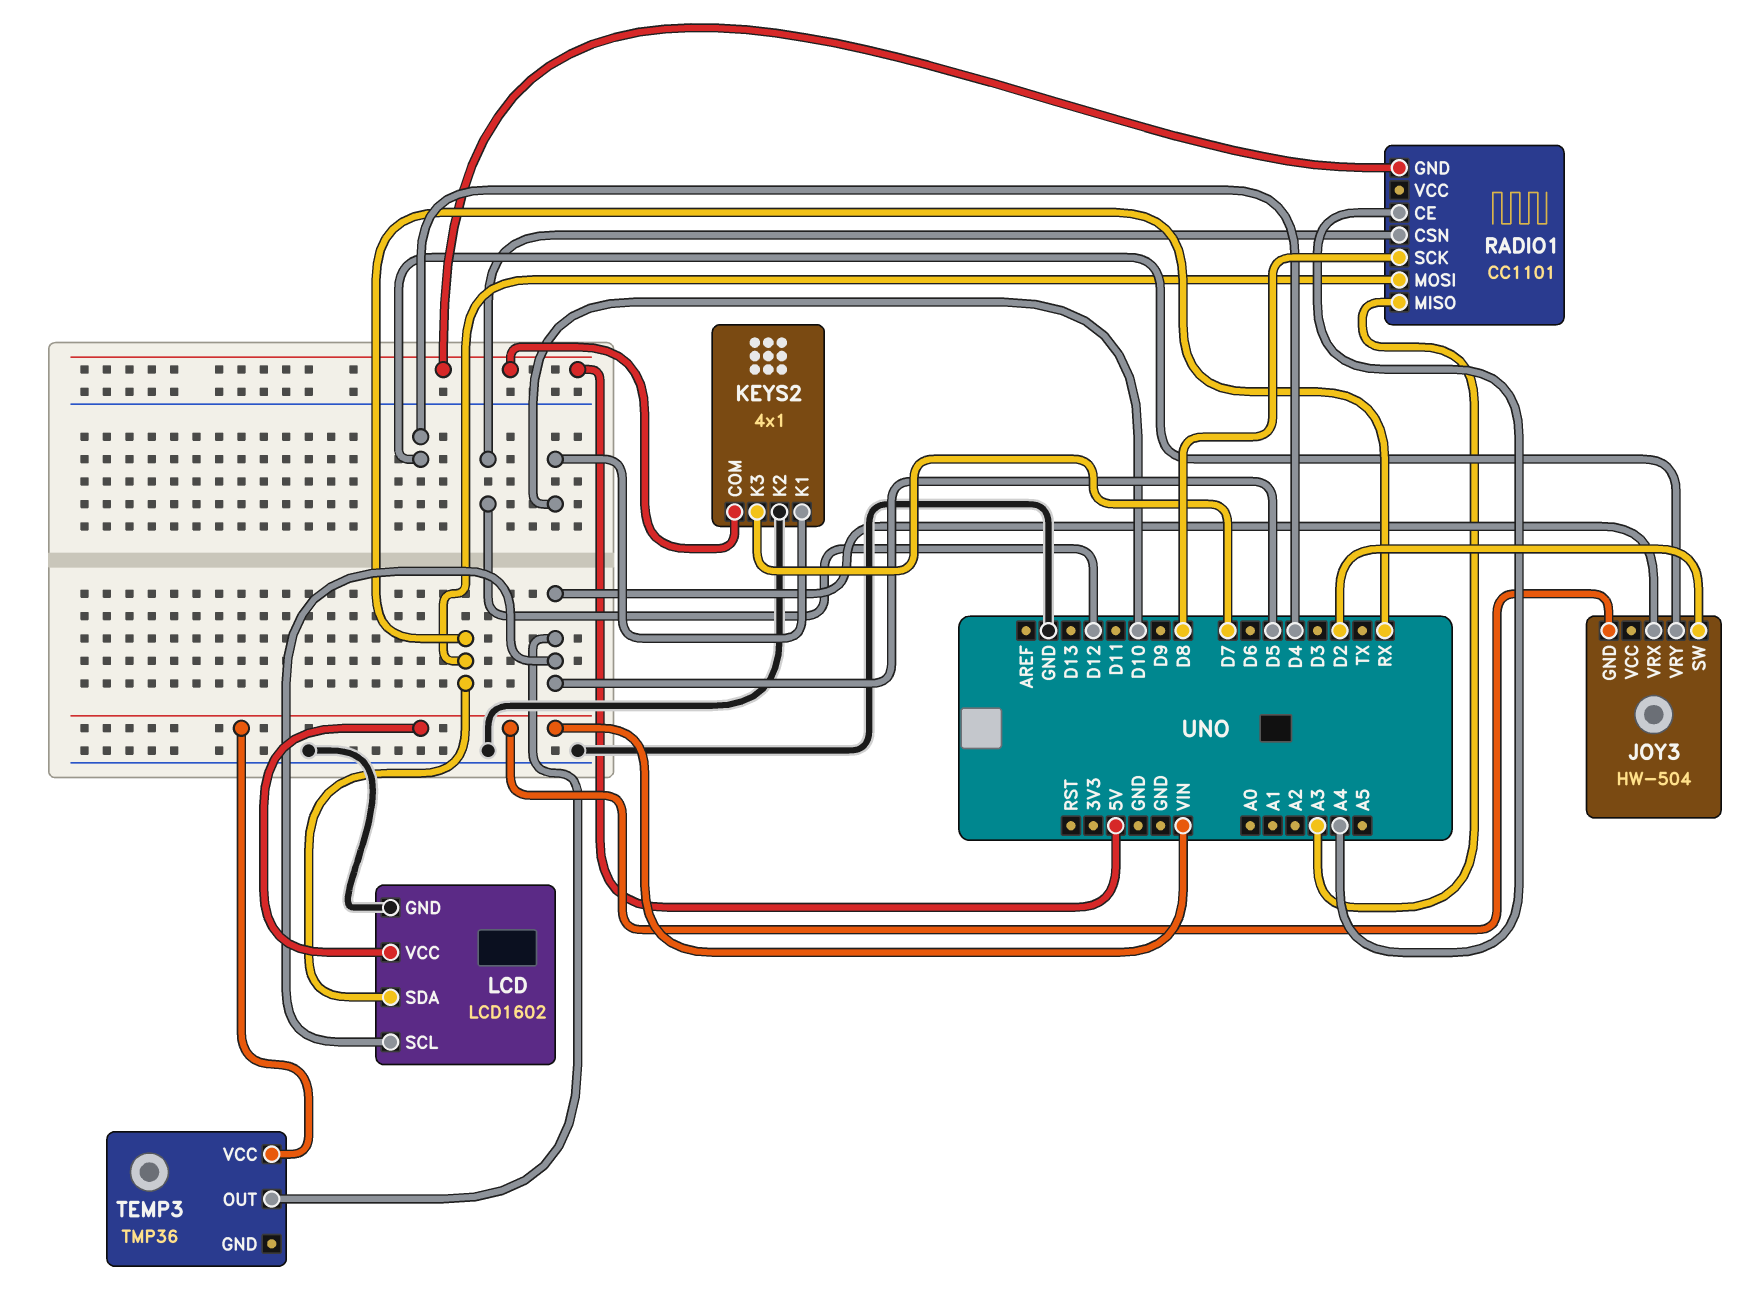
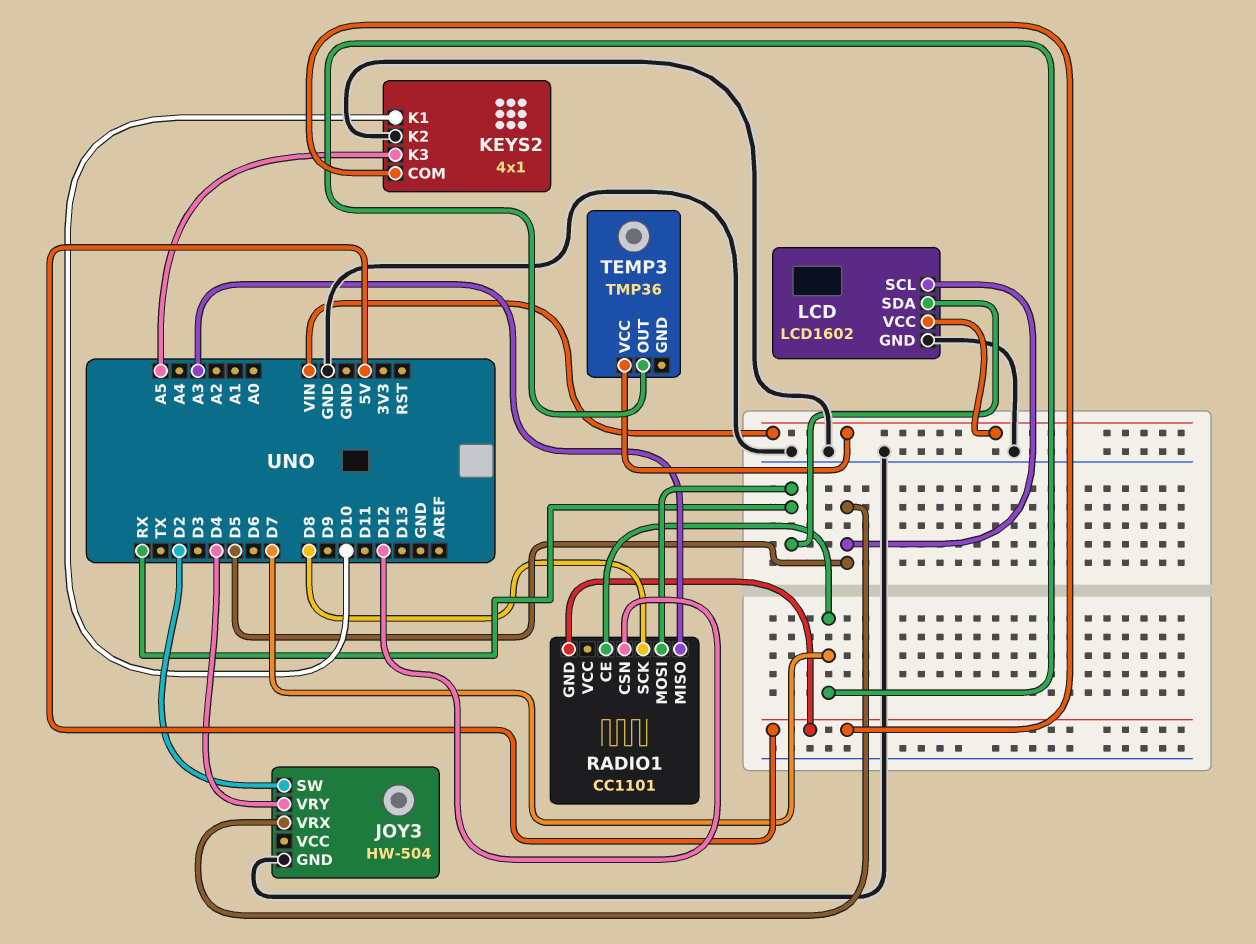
JOY3 pin GND: VIN -> GND
KEYS2 pin K3: D7 -> A5
RADIO1 pin CE: A4 -> D7
TEMP3 pin OUT: D5 -> D7

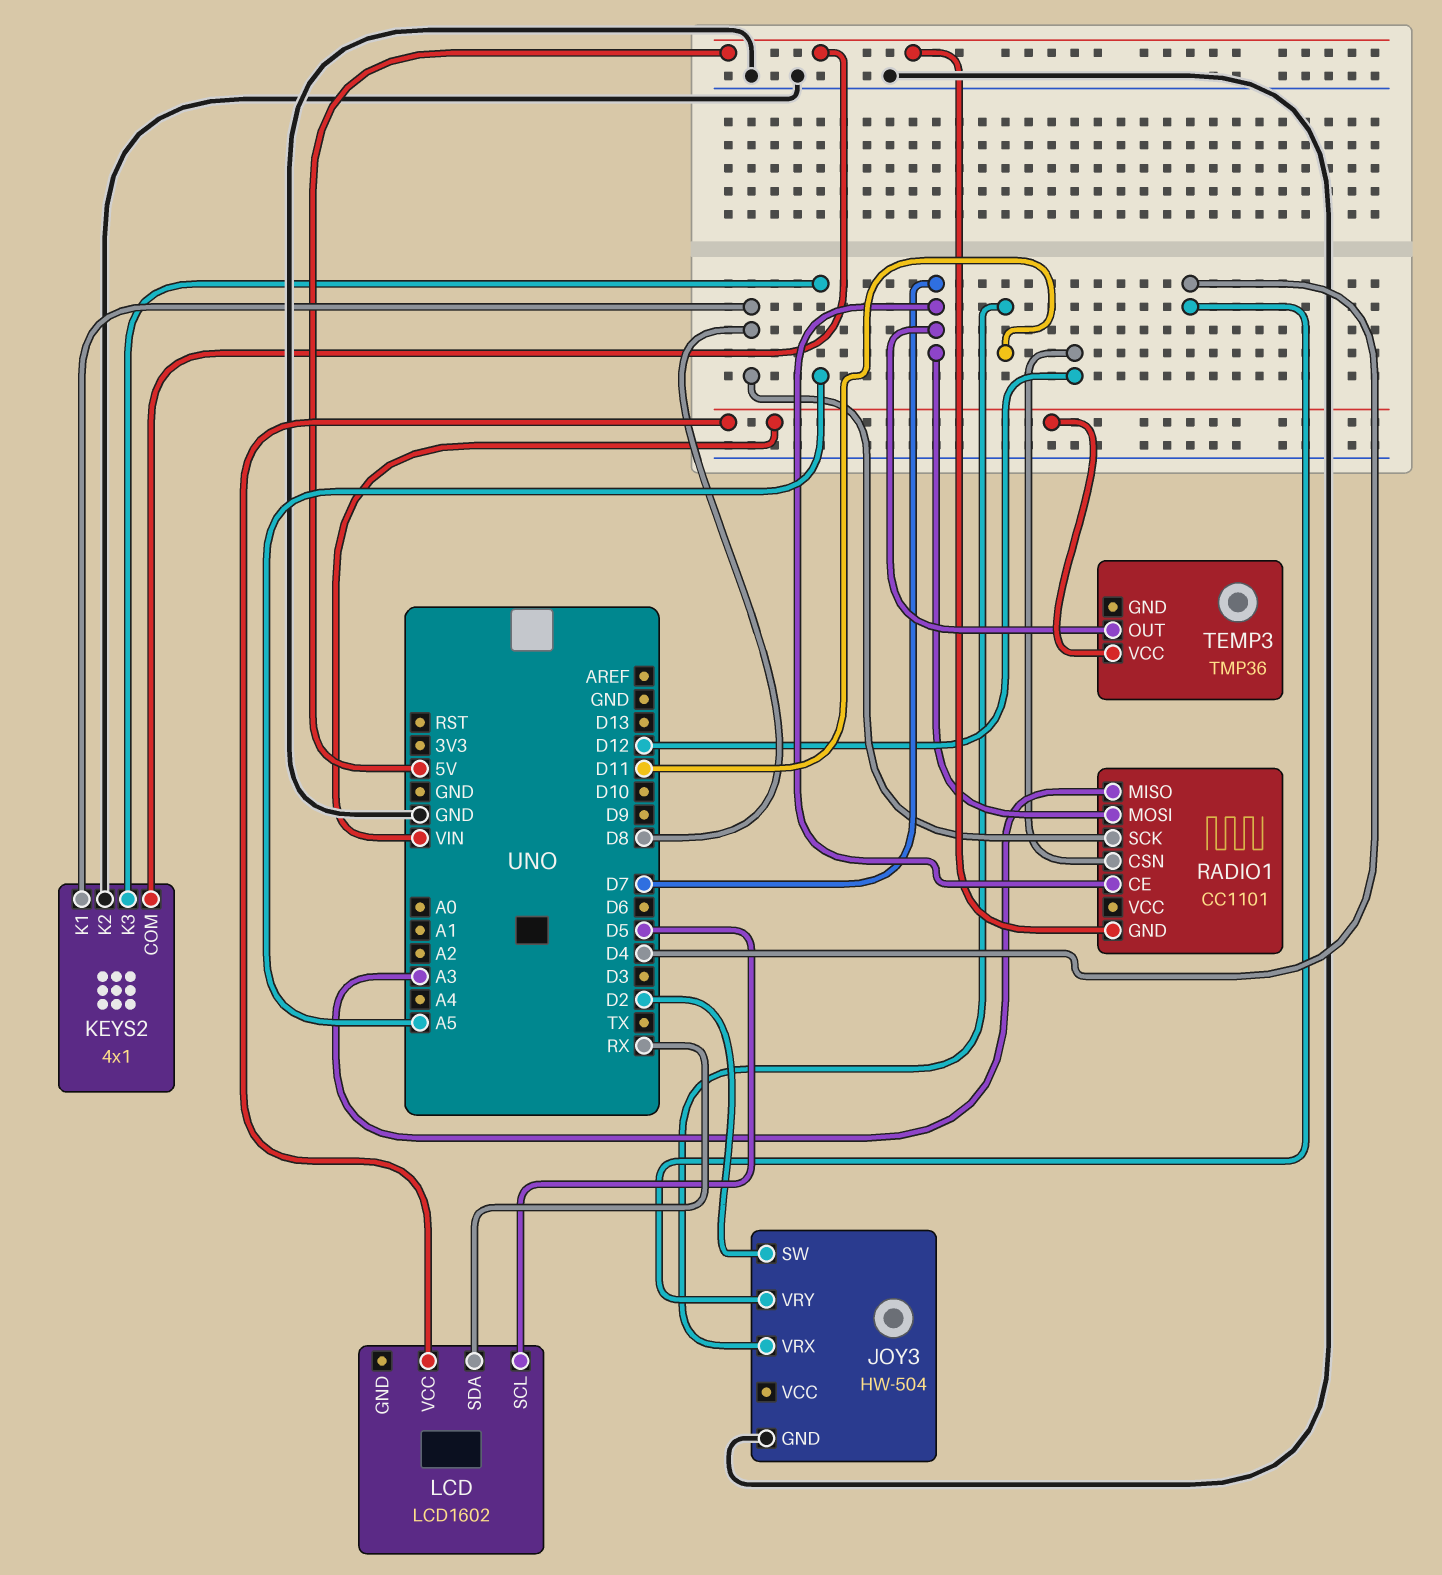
JOY3 pin VRX: D5 -> D11
KEYS2 pin K1: D10 -> D8
LCD pin GND: GND -> none
RADIO1 pin MOSI: RX -> D7

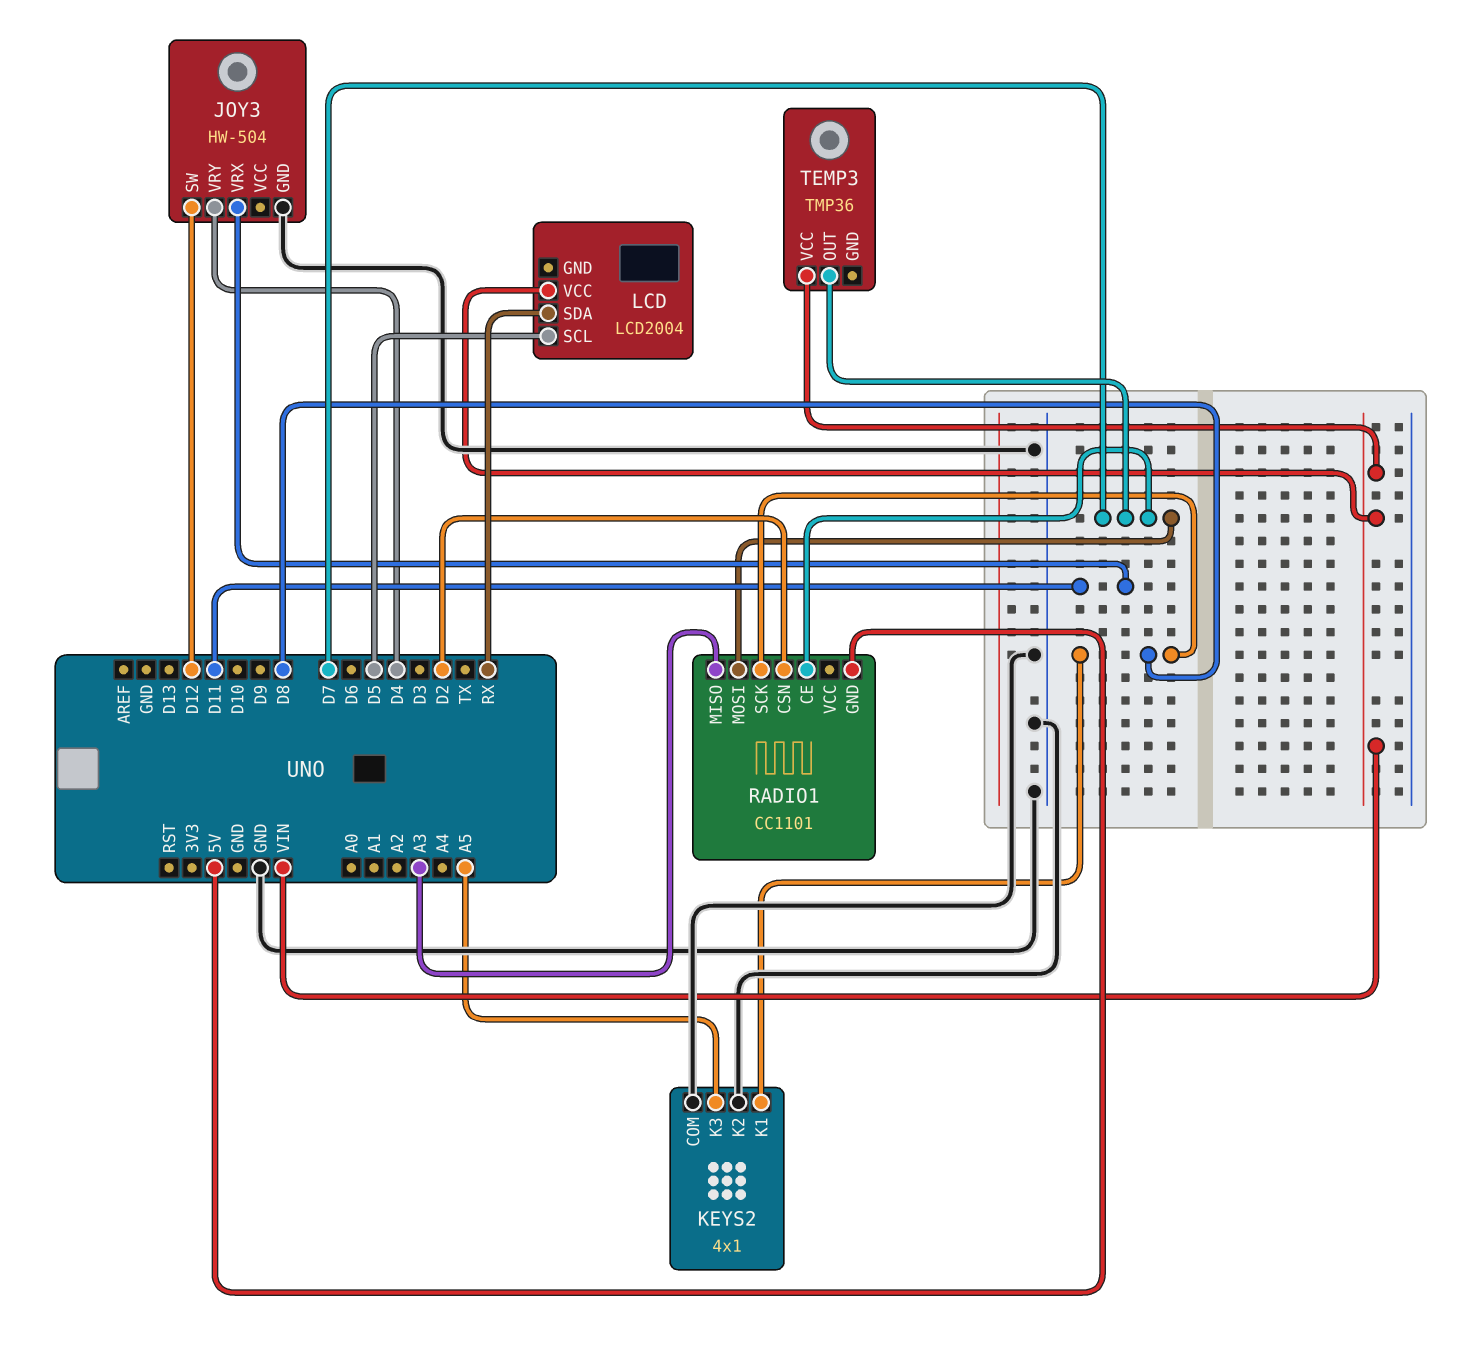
JOY3 pin SW: D2 -> D12
KEYS2 pin COM: 5V -> GND
LCD: LCD1602 -> LCD2004
RADIO1 pin CSN: D12 -> D2

